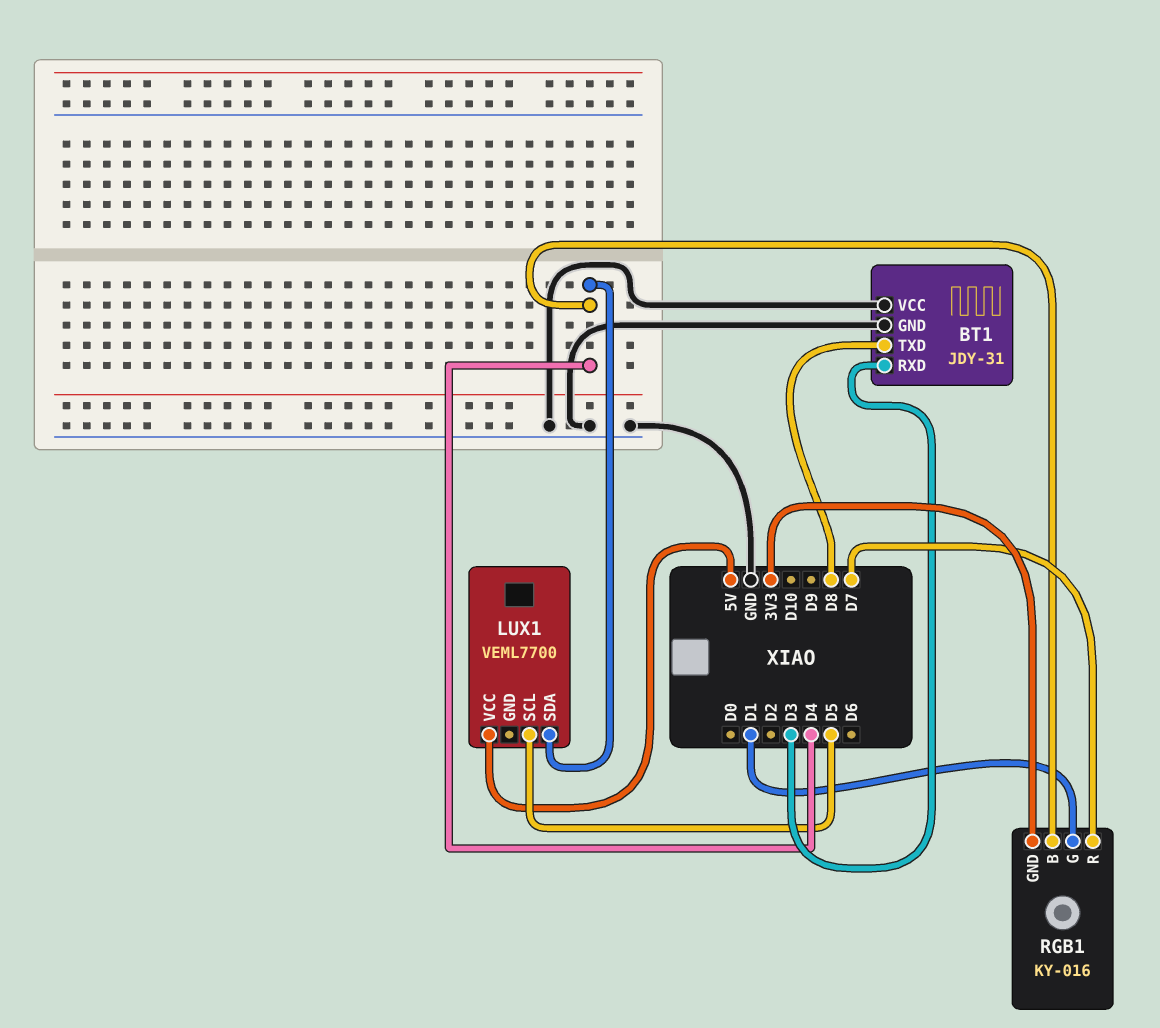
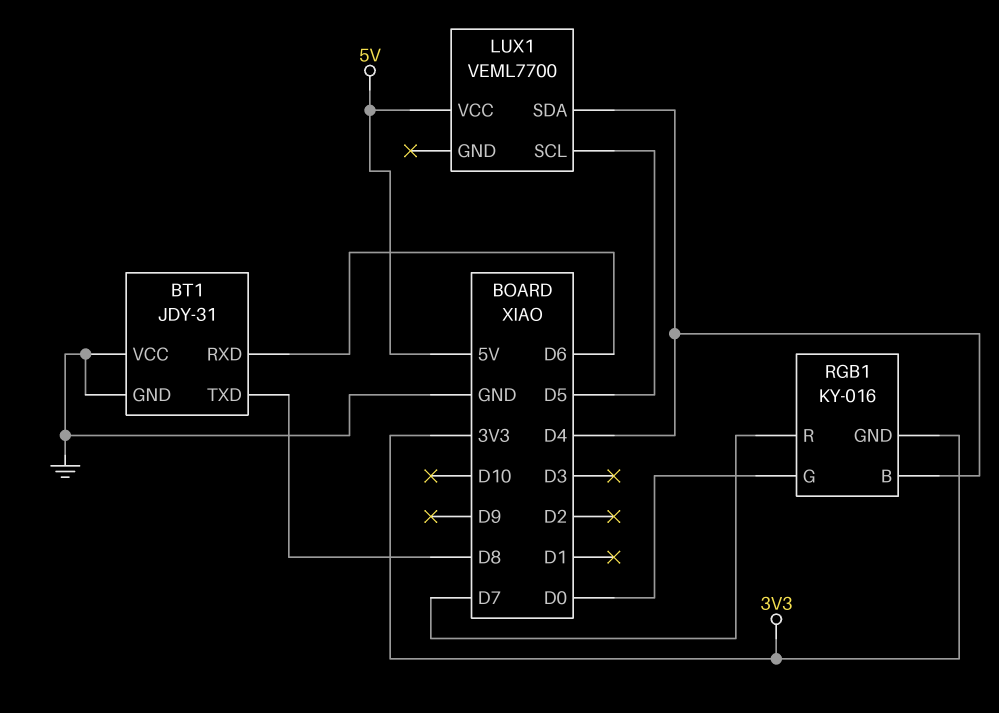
BT1 pin RXD: D3 -> D6
RGB1 pin G: D1 -> D0

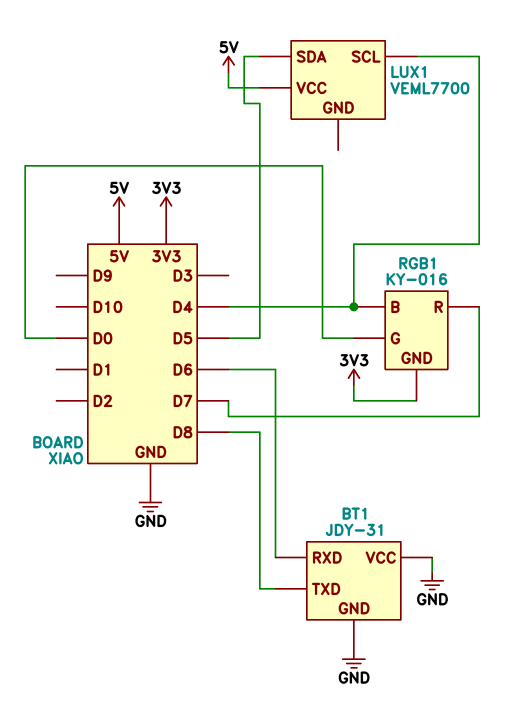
LUX1 pin SCL: D5 -> D4
LUX1 pin SDA: D4 -> D5

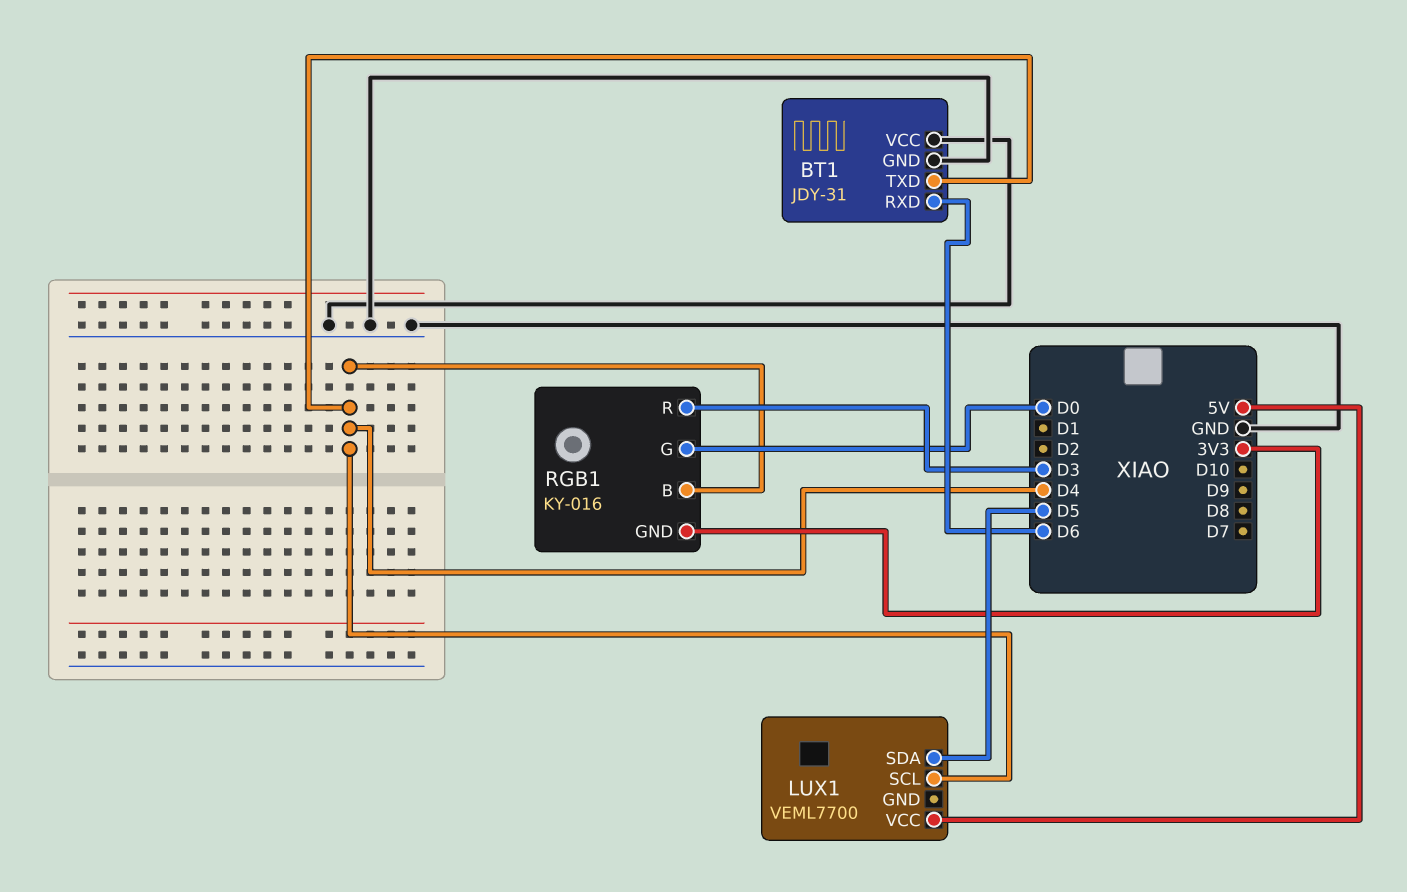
BT1 pin TXD: D8 -> D4
RGB1 pin R: D7 -> D3

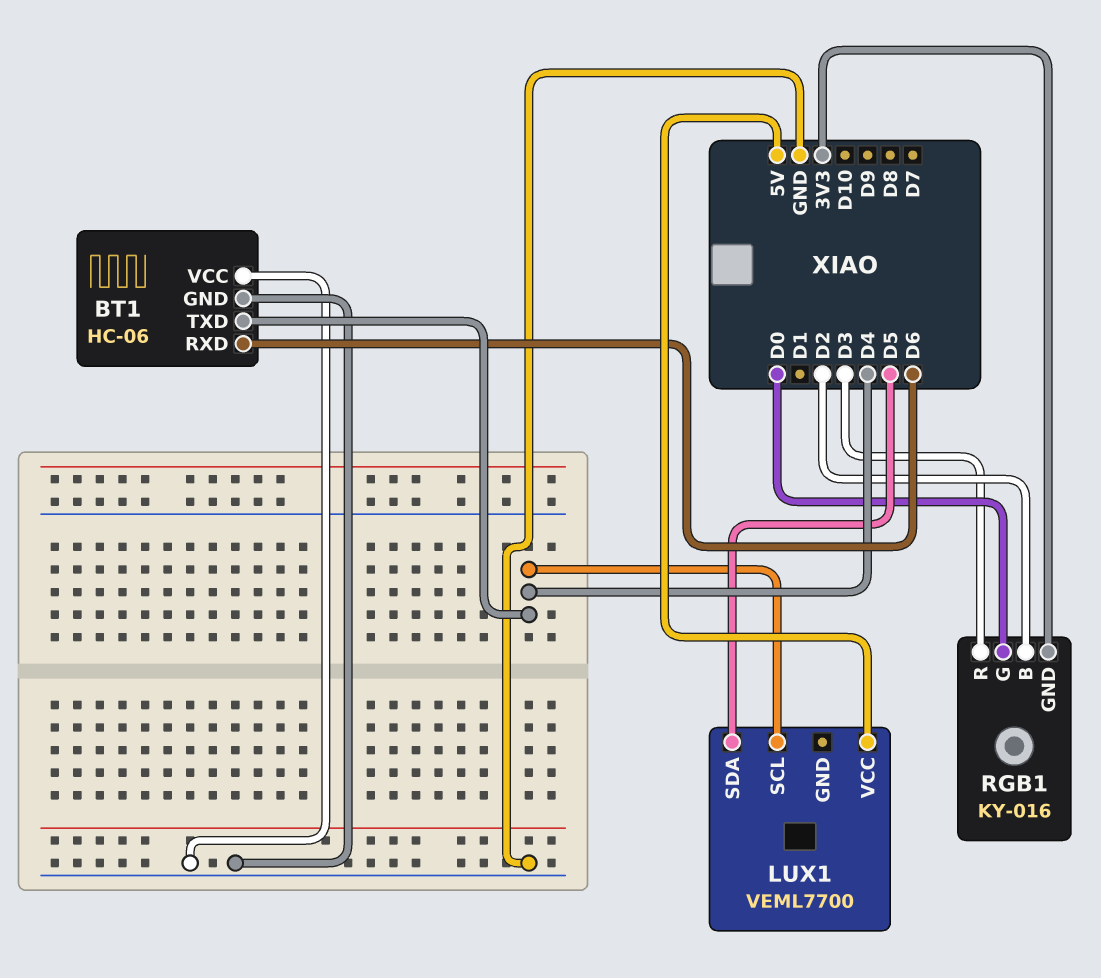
BT1: JDY-31 -> HC-06
RGB1 pin B: D4 -> D2

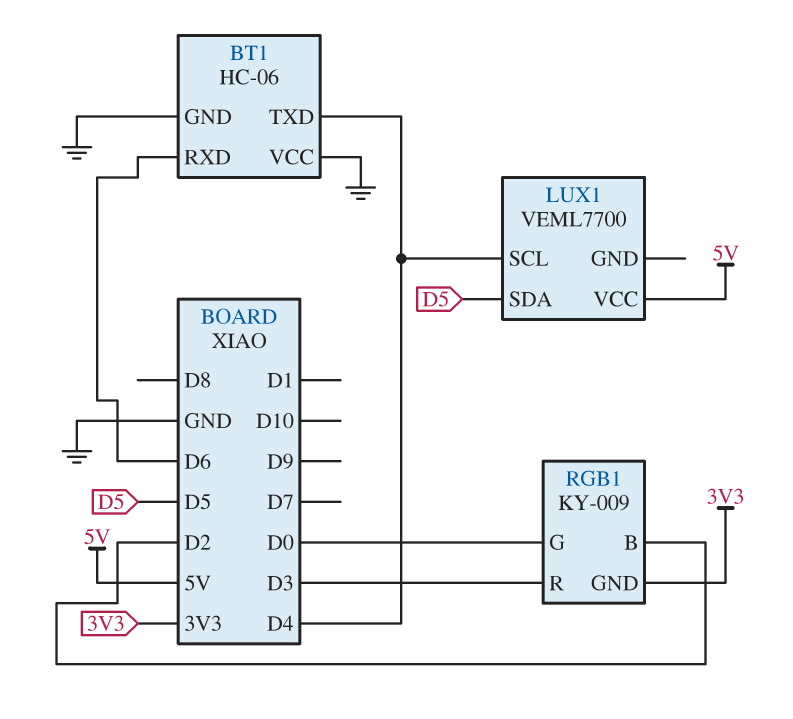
RGB1: KY-016 -> KY-009

